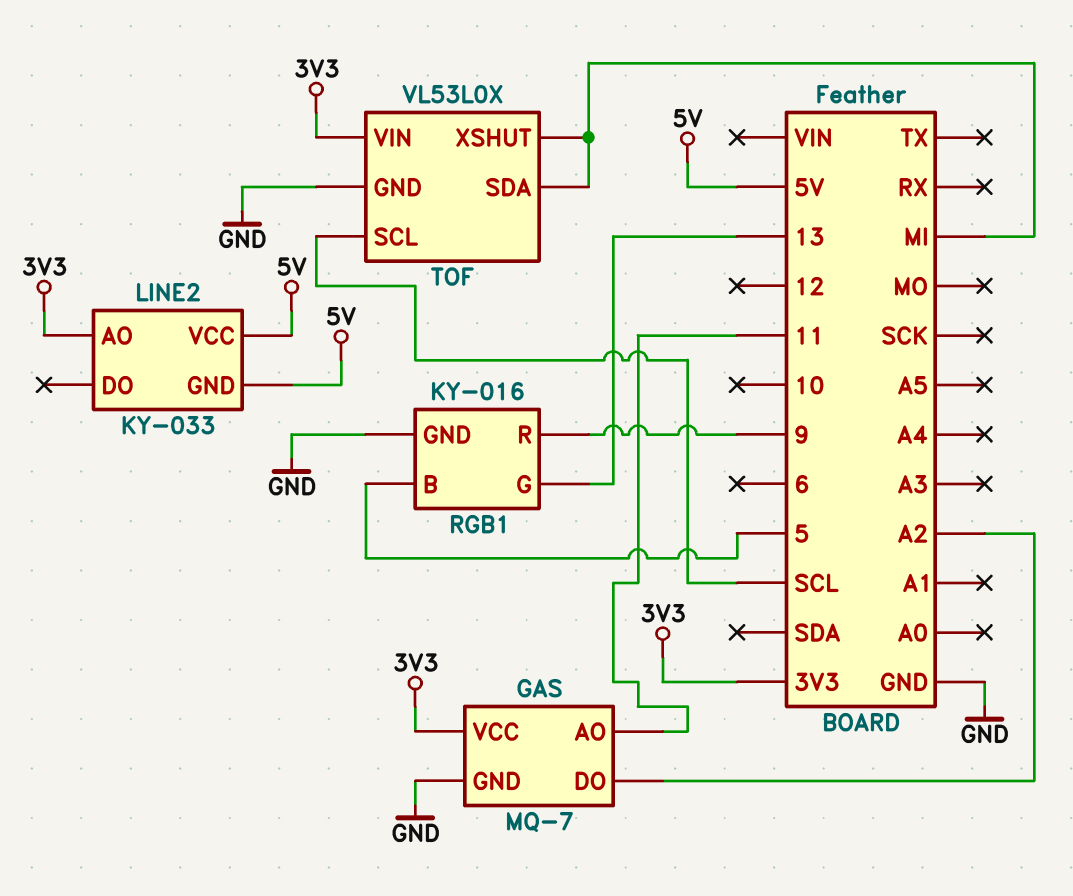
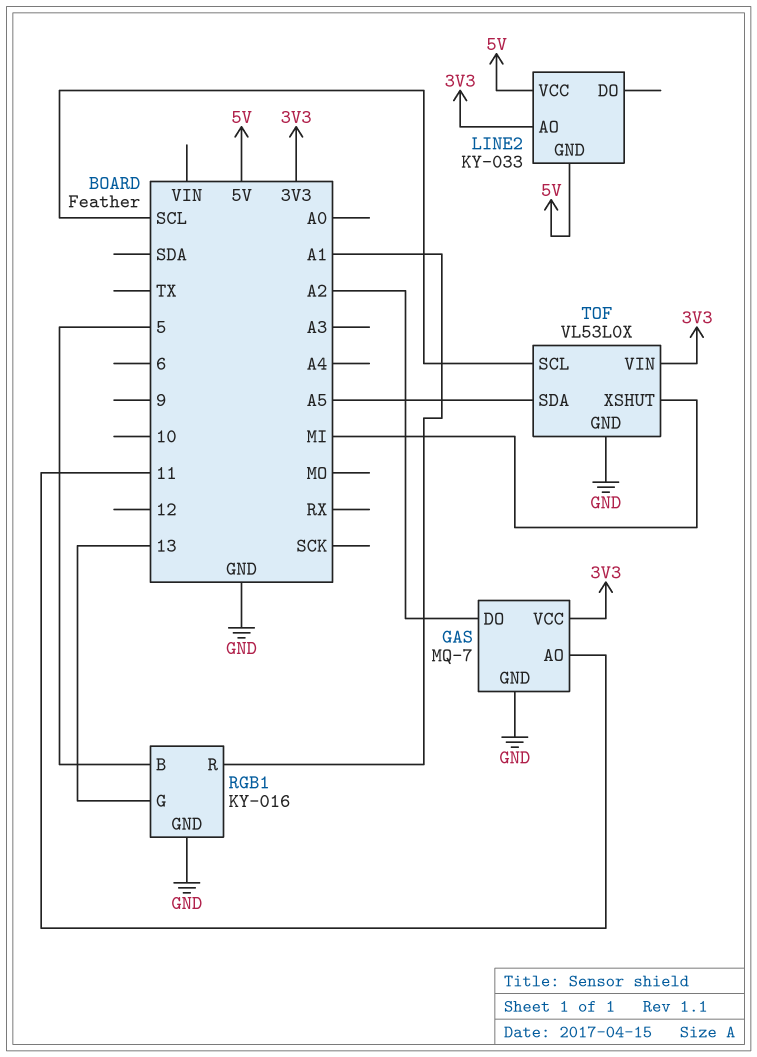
RGB1 pin R: 9 -> A1
TOF pin SDA: MI -> A5

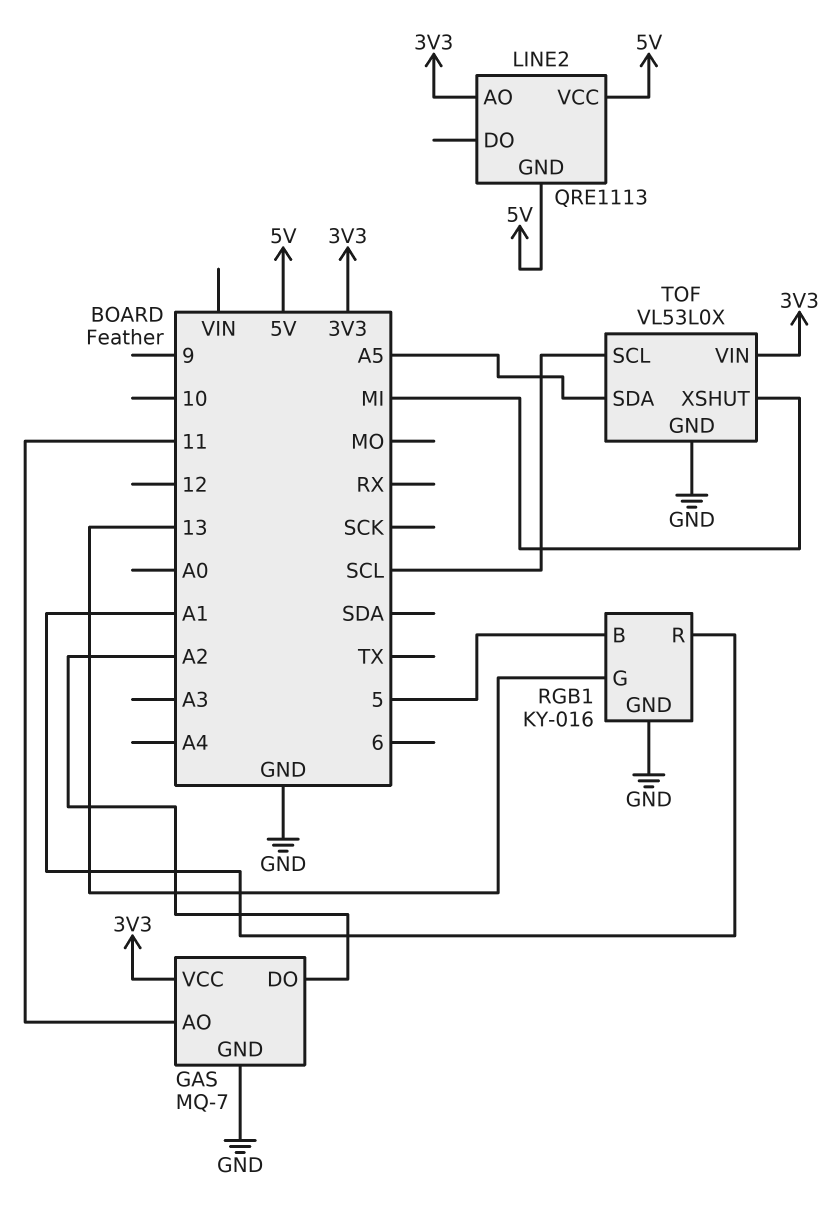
LINE2: KY-033 -> QRE1113

